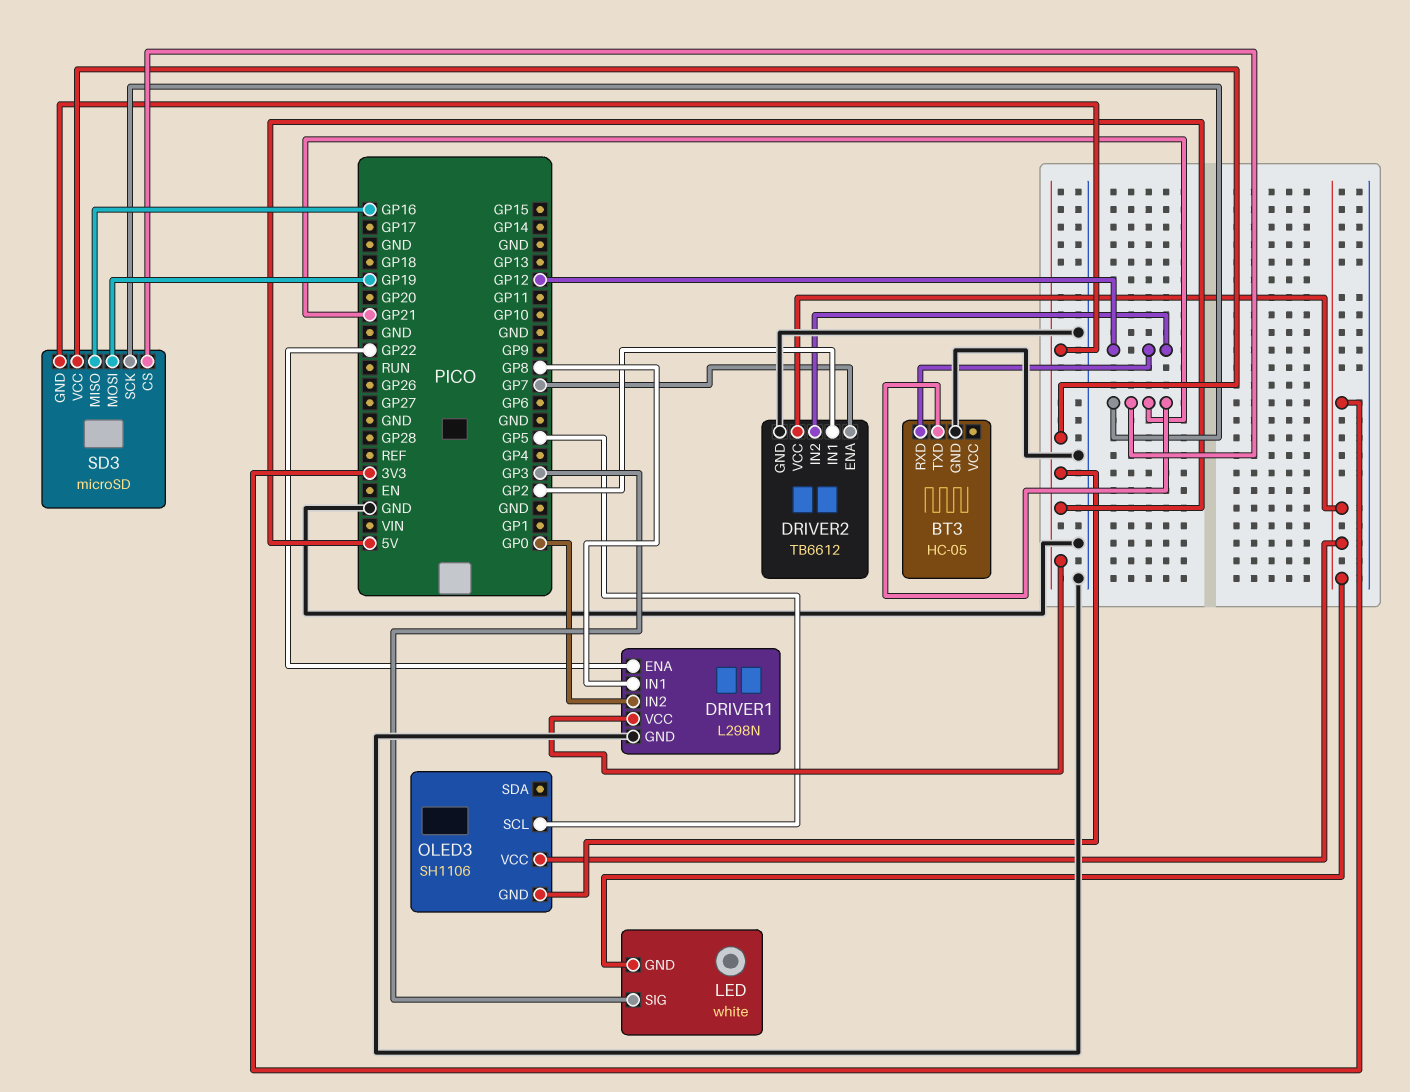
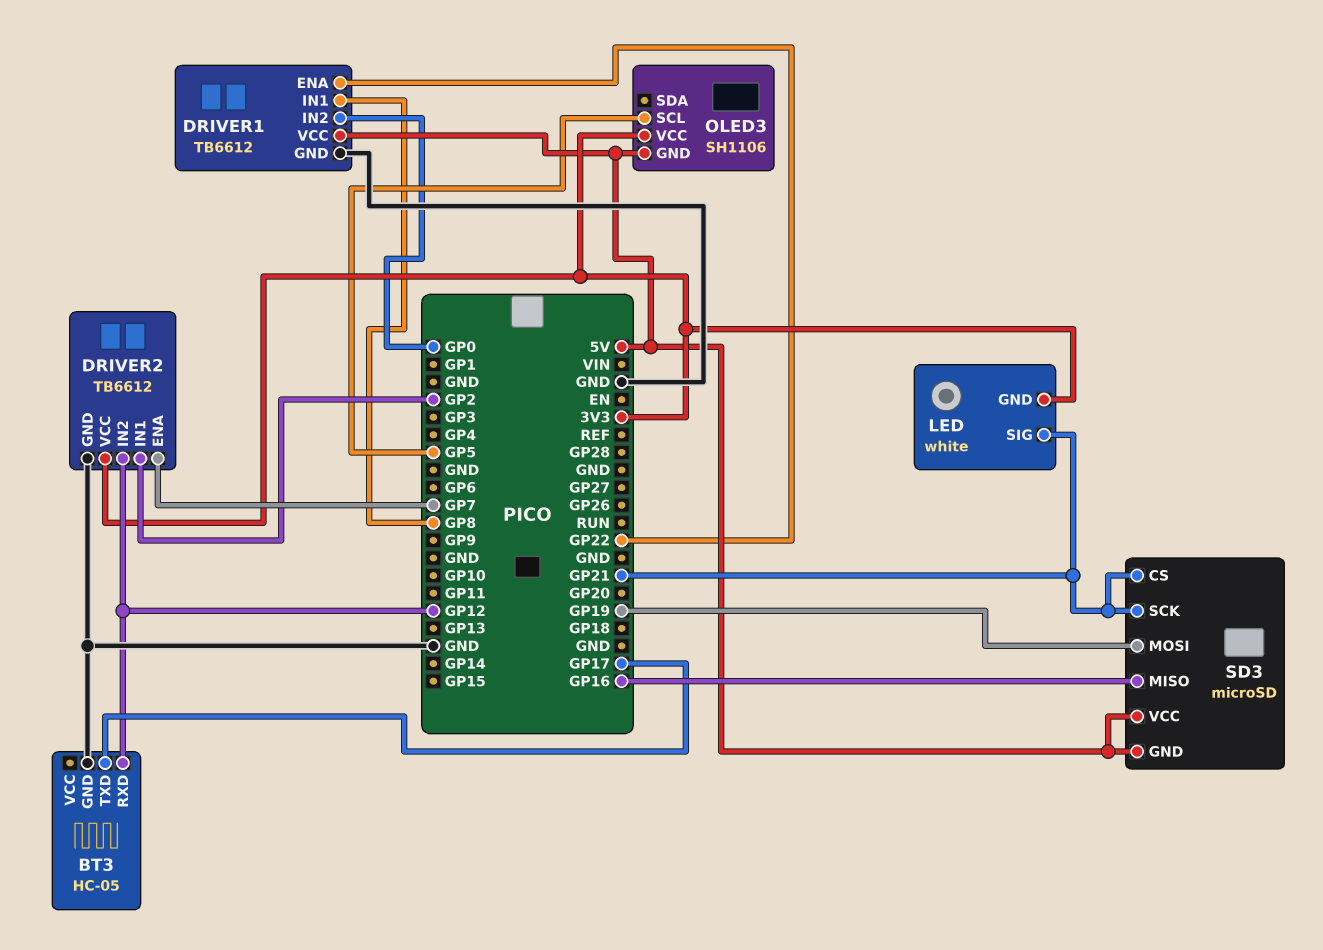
BT3 pin TXD: GP21 -> GP17
DRIVER1: L298N -> TB6612
LED pin SIG: GP3 -> GP21

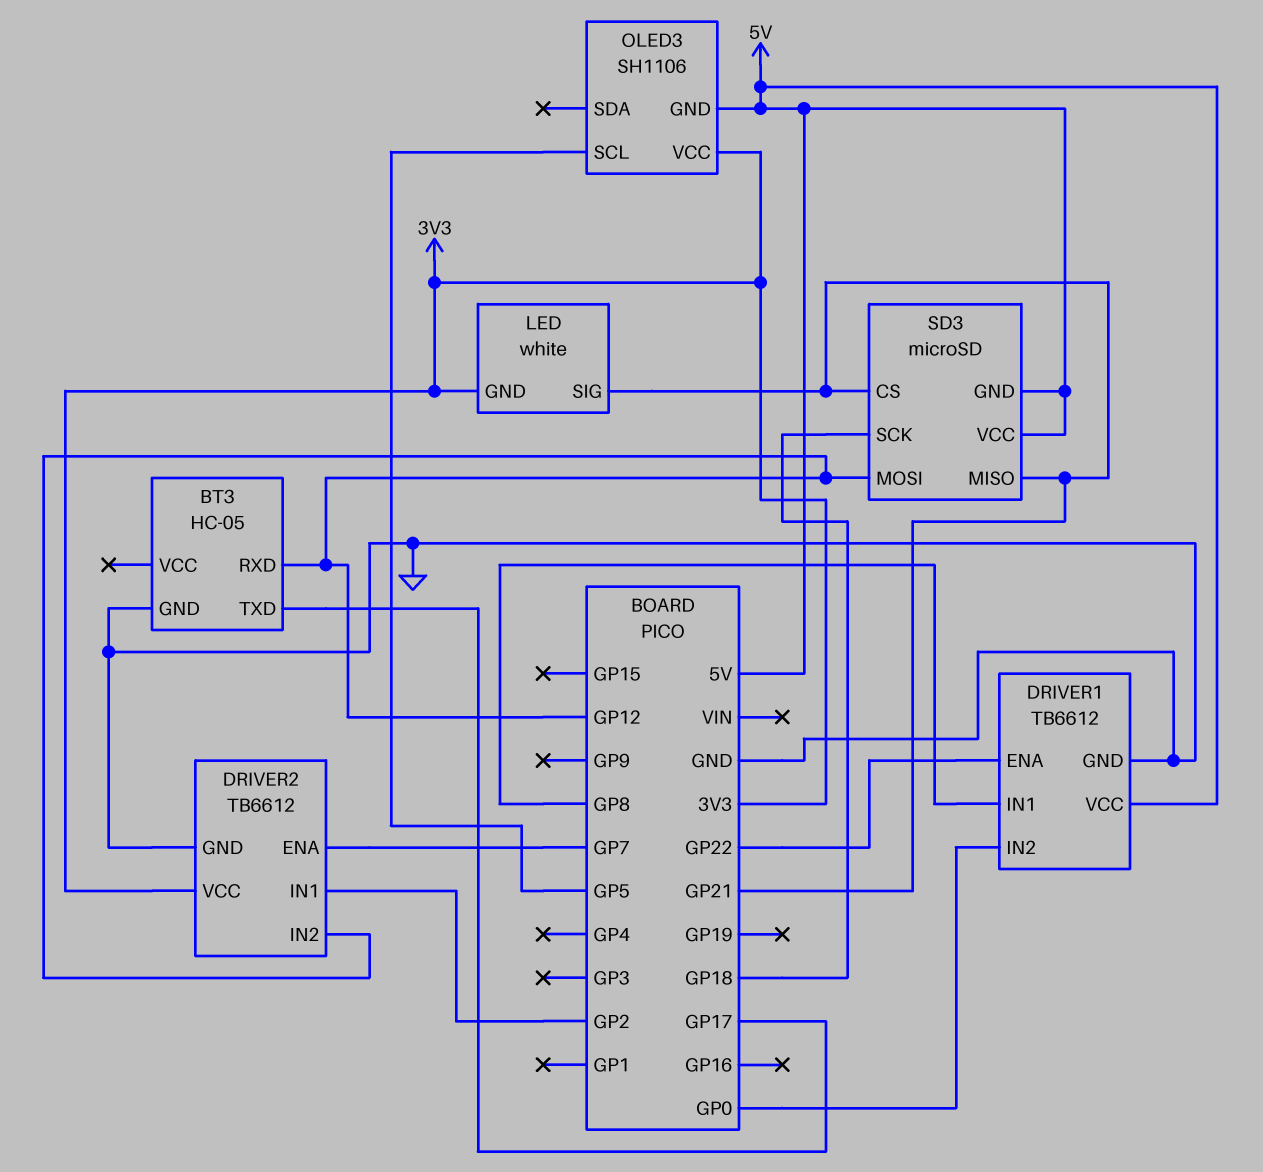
SD3 pin MISO: GP16 -> GP21
SD3 pin MOSI: GP19 -> GP12
SD3 pin SCK: GP21 -> GP18

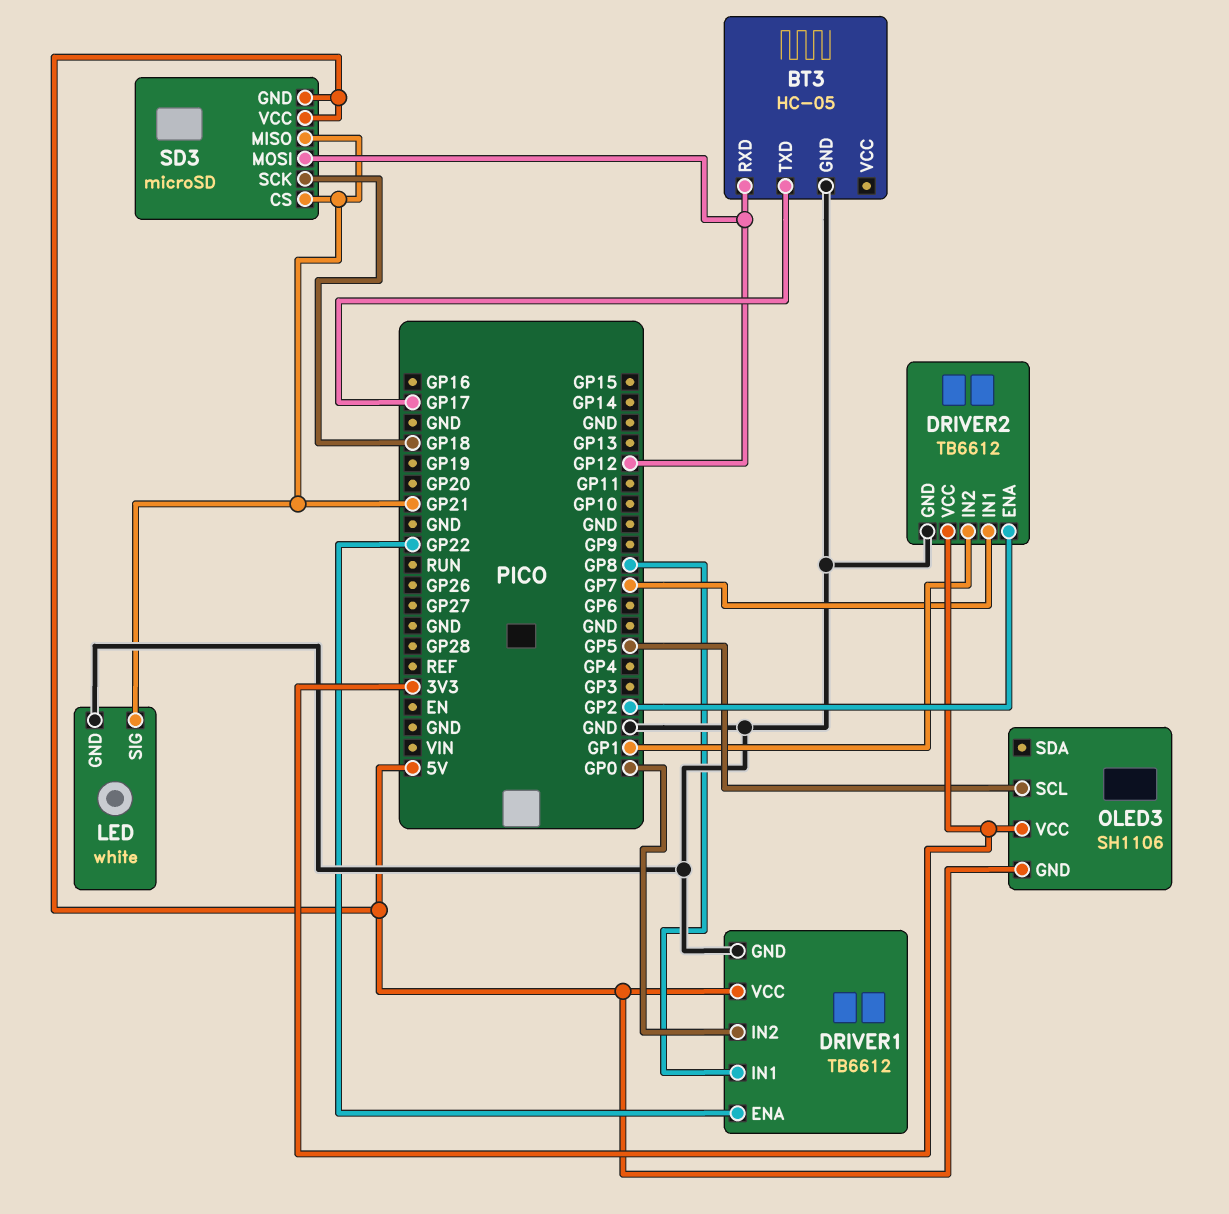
DRIVER2 pin ENA: GP7 -> GP2
DRIVER2 pin IN1: GP2 -> GP7
DRIVER2 pin IN2: GP12 -> GP1
LED pin GND: 3V3 -> GND

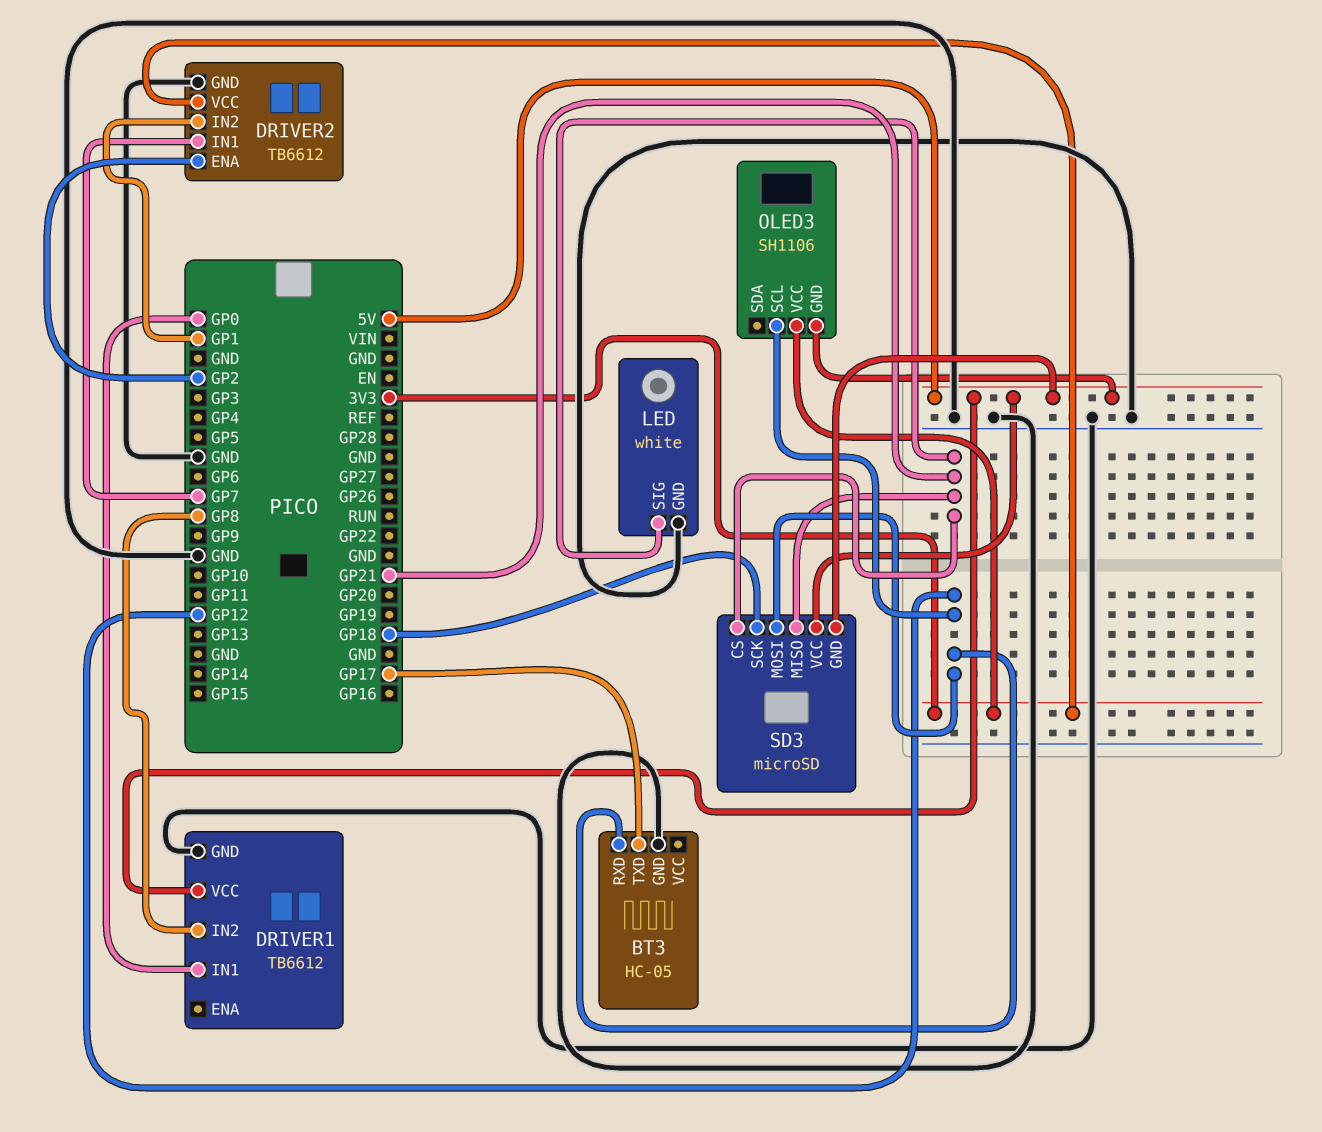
DRIVER1 pin ENA: GP22 -> none
DRIVER1 pin IN1: GP8 -> GP0
DRIVER1 pin IN2: GP0 -> GP8
OLED3 pin SCL: GP5 -> GP12

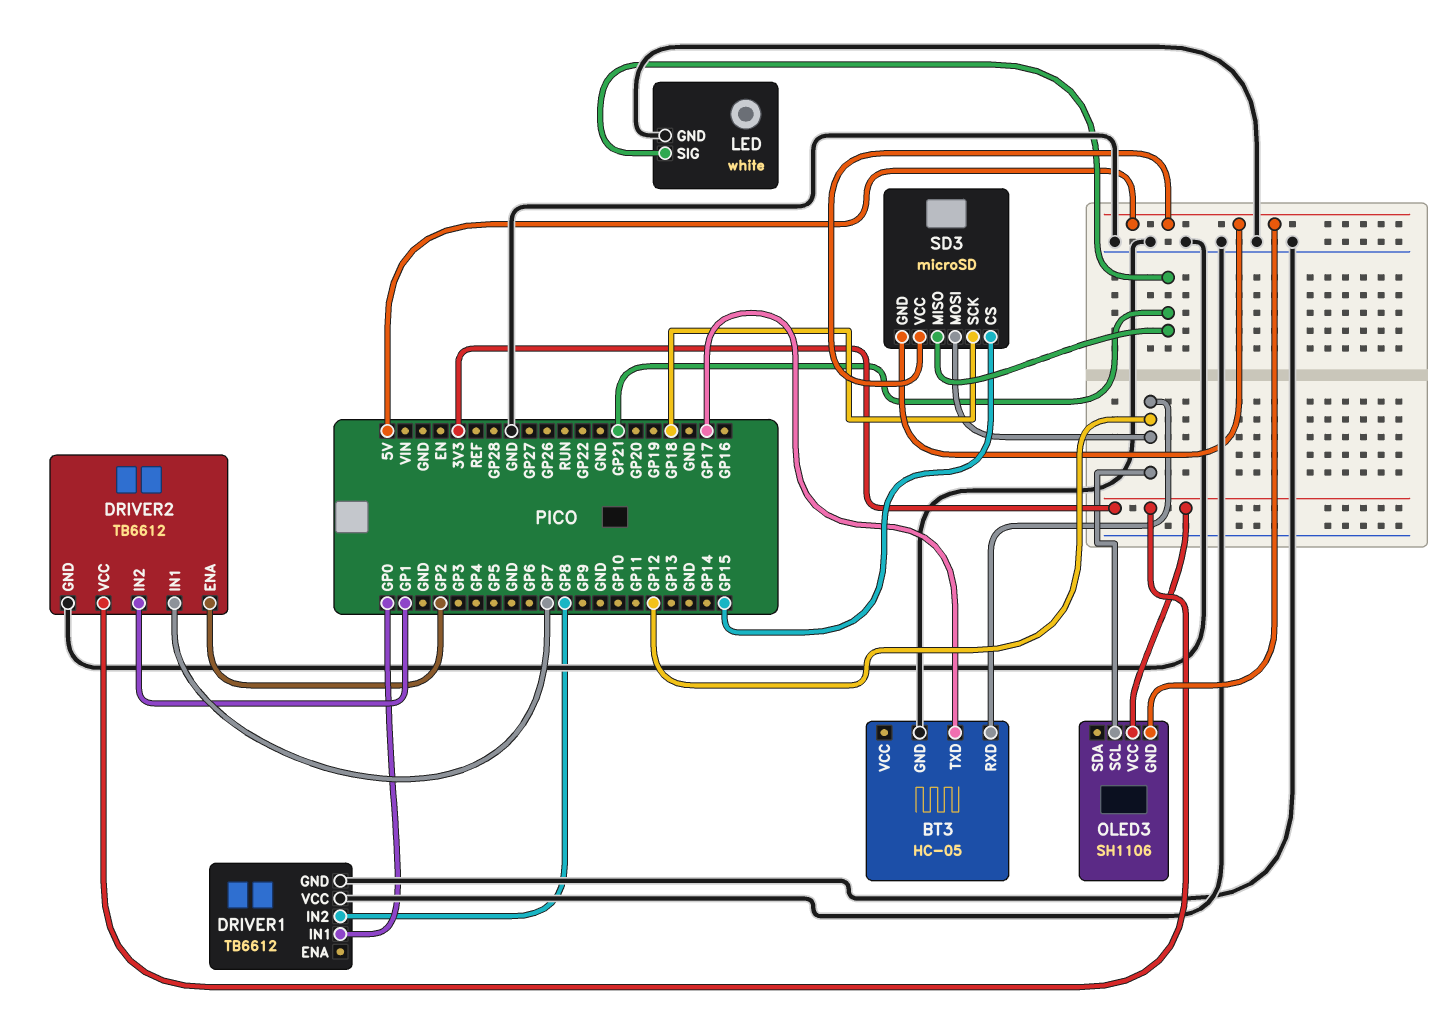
DRIVER1 pin VCC: 5V -> GND
SD3 pin CS: GP21 -> GP15

